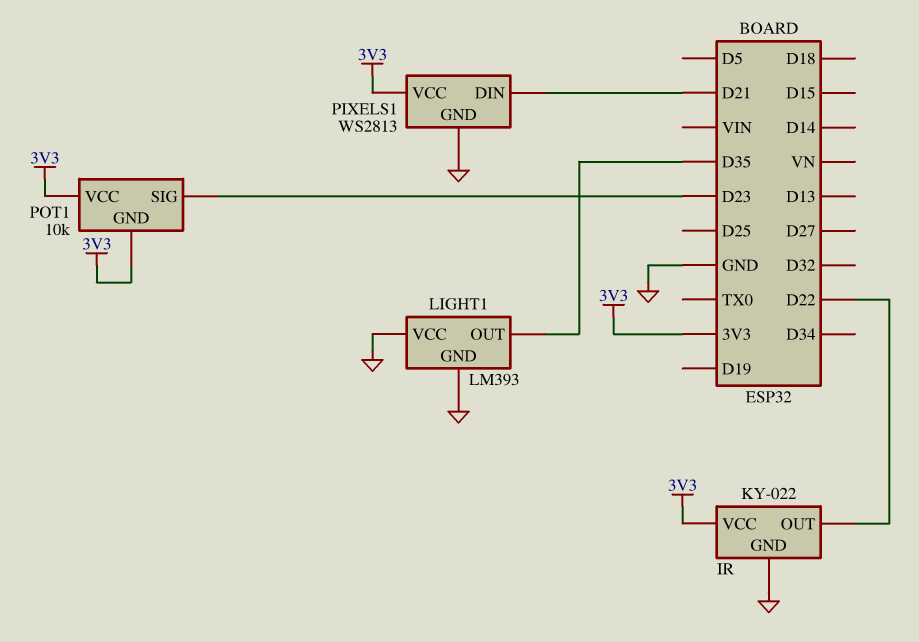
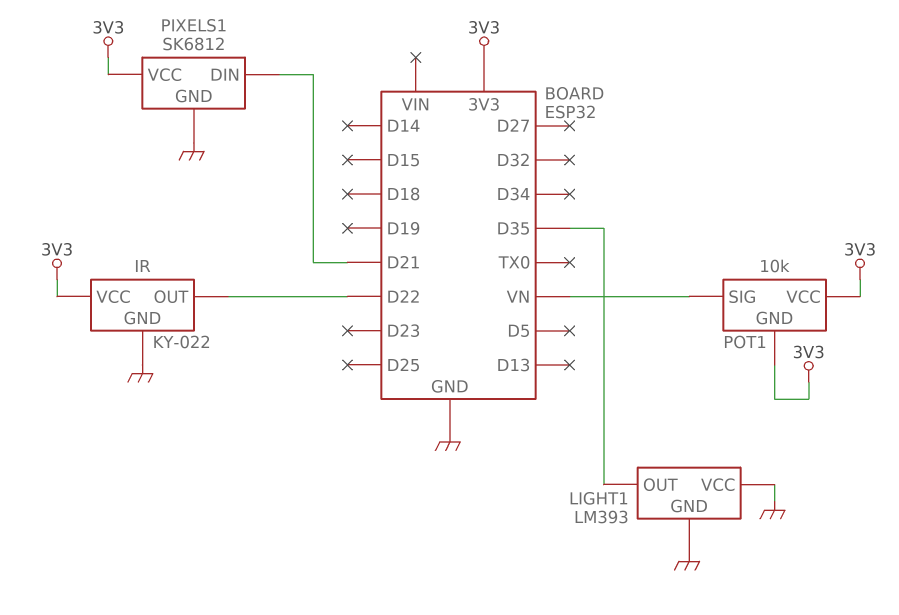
PIXELS1: WS2813 -> SK6812
POT1 pin SIG: D23 -> VN

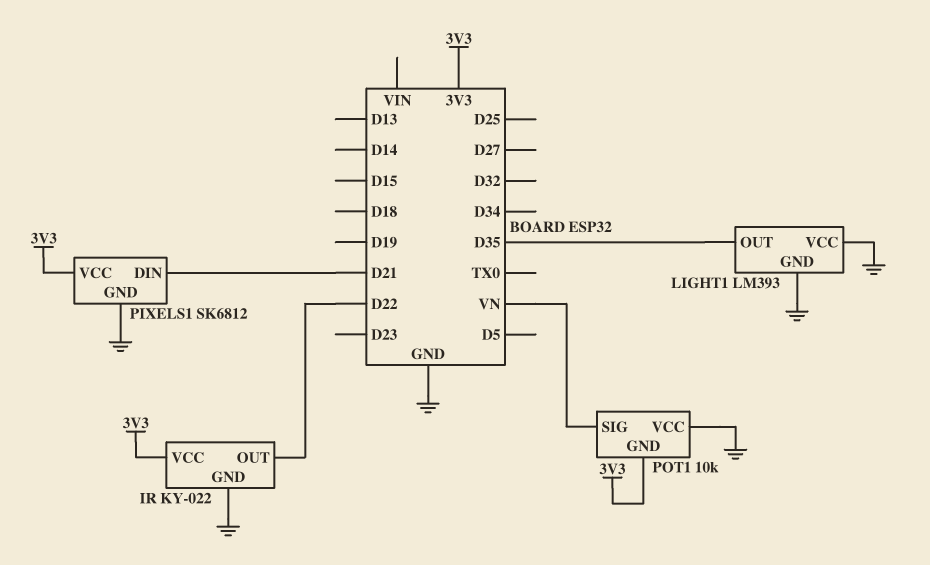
POT1 pin VCC: 3V3 -> GND

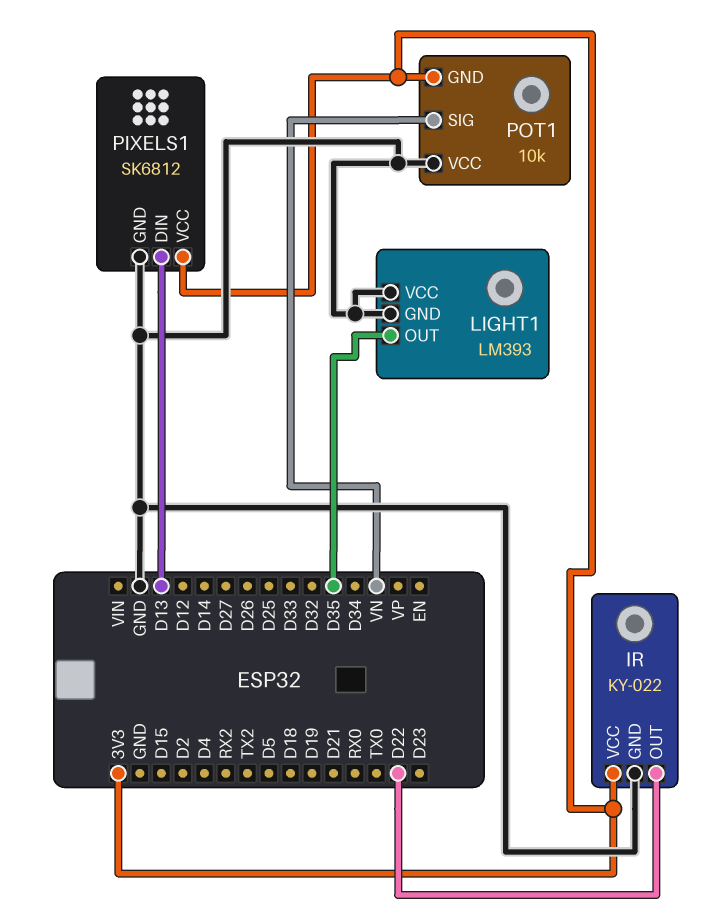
PIXELS1 pin DIN: D21 -> D13

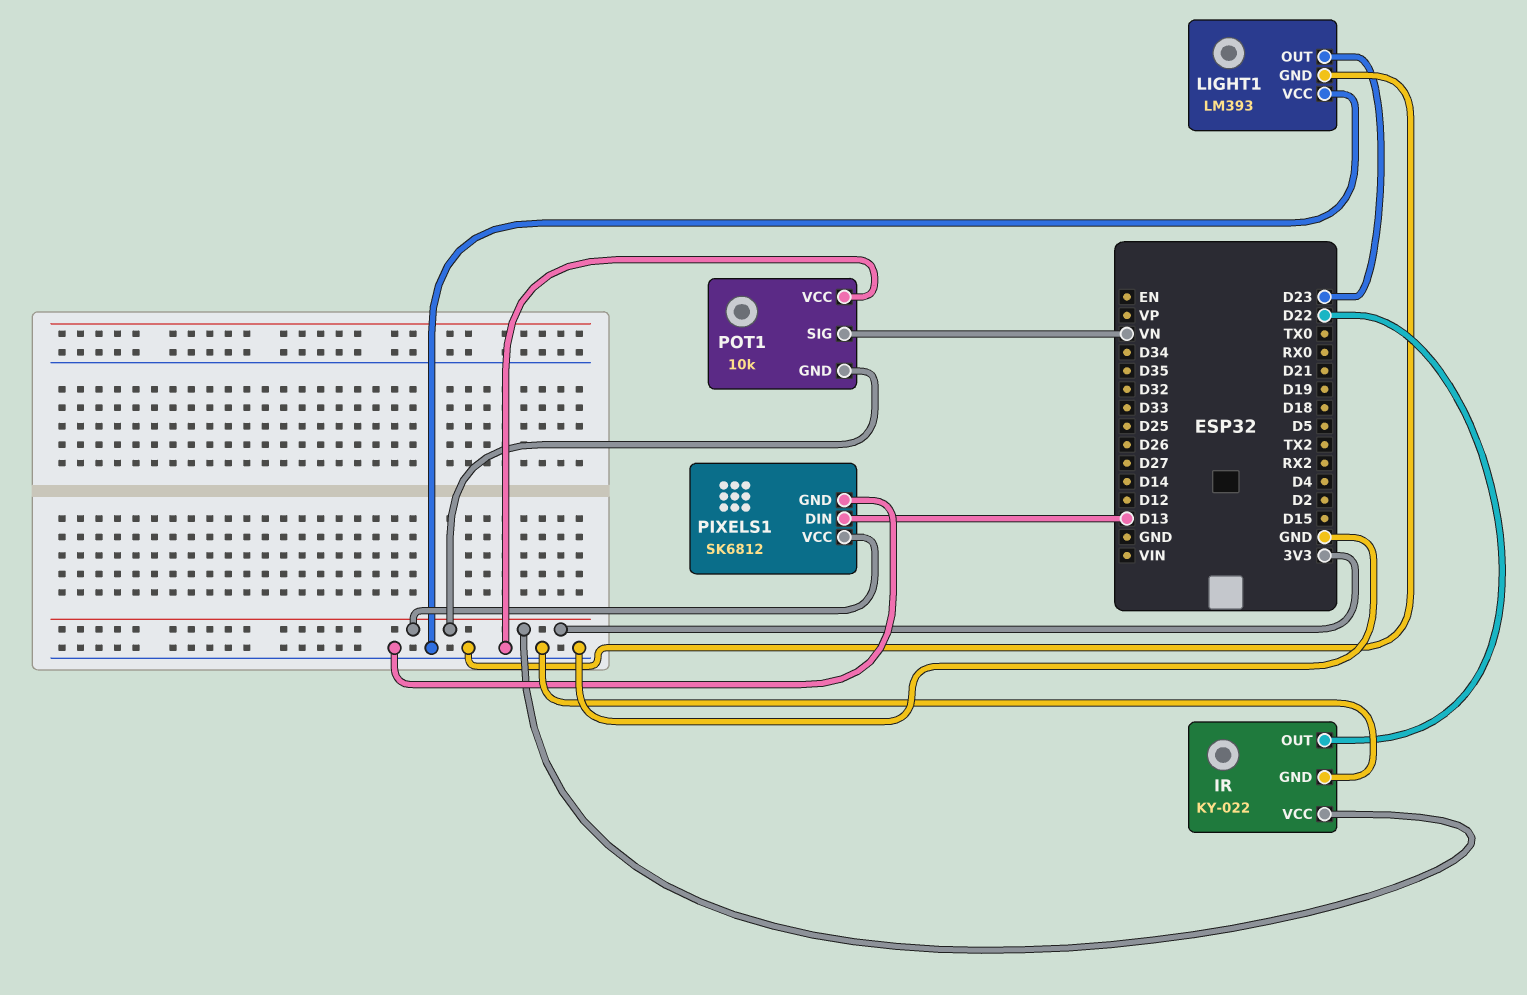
LIGHT1 pin OUT: D35 -> D23

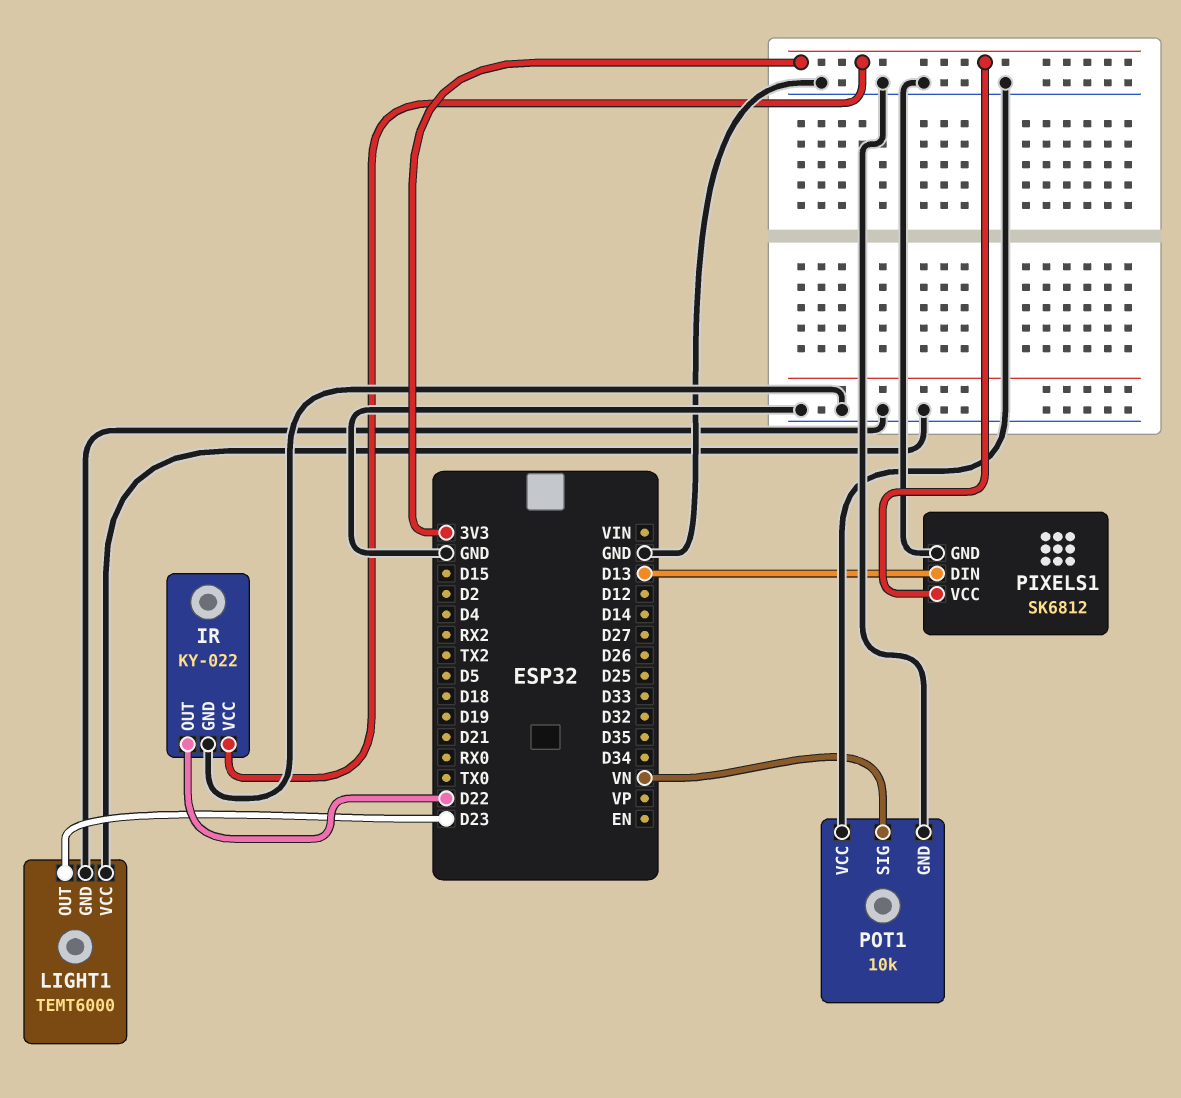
LIGHT1: LM393 -> TEMT6000
POT1 pin GND: 3V3 -> GND

